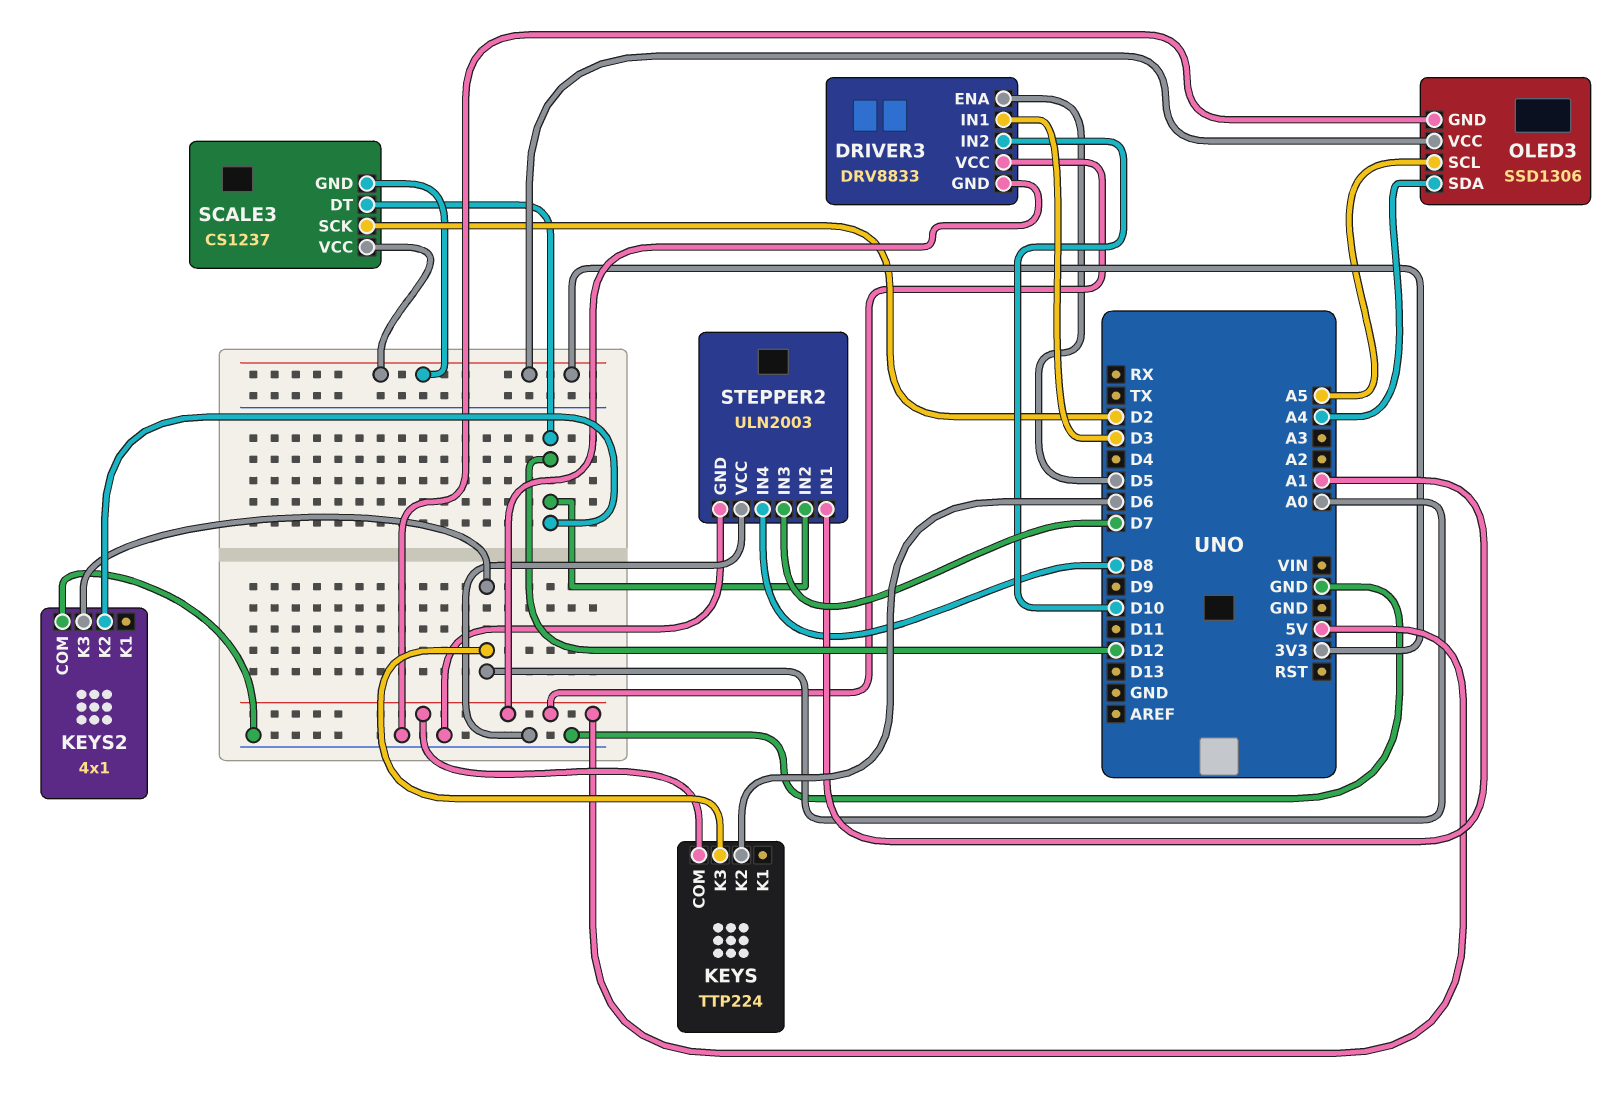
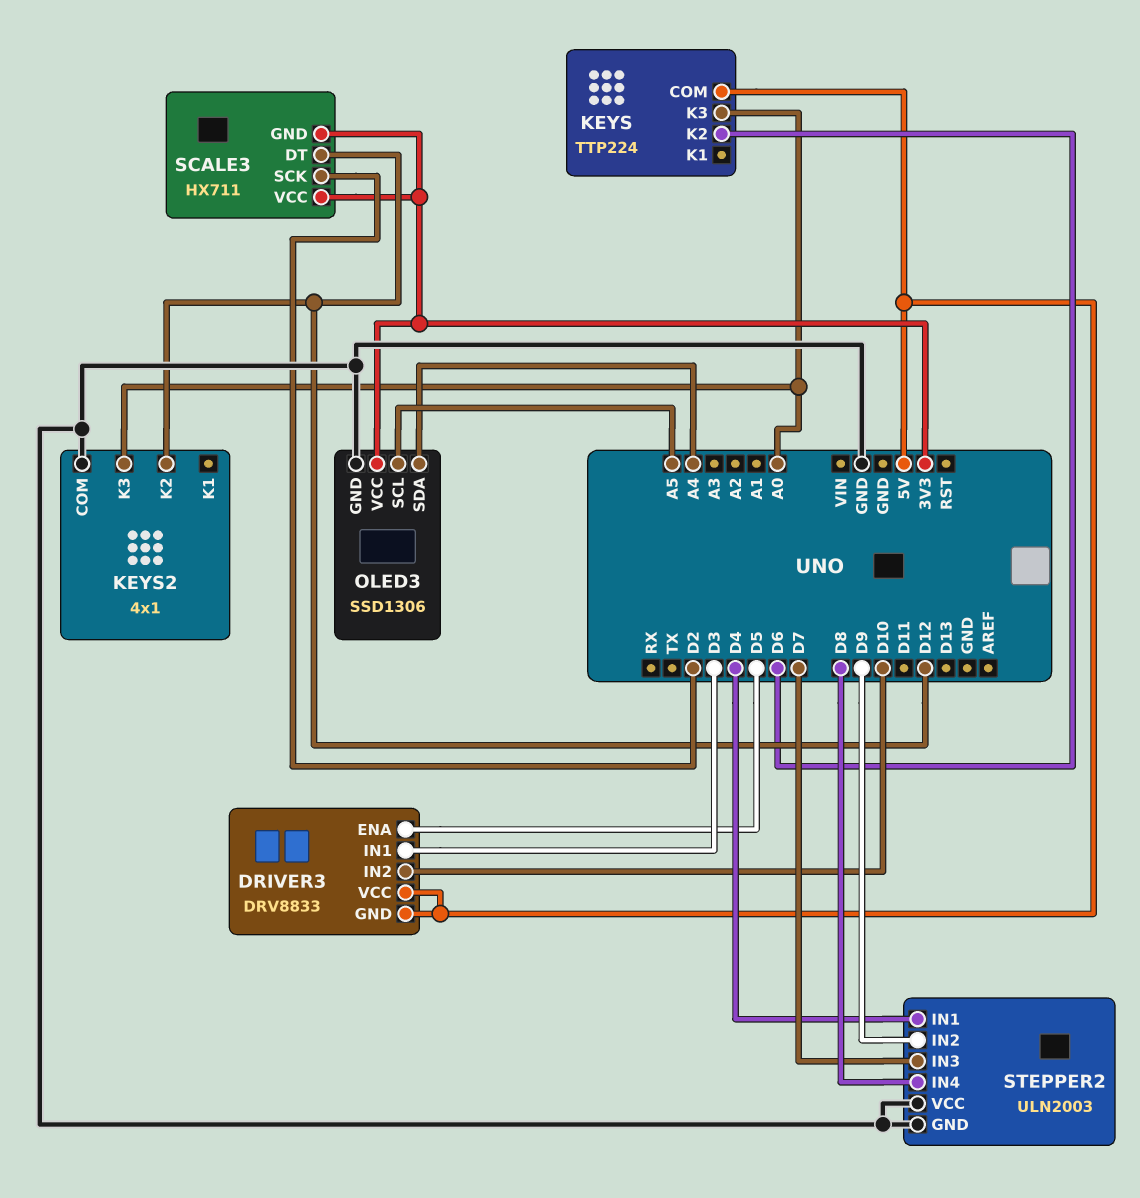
SCALE3: CS1237 -> HX711
STEPPER2 pin IN1: A1 -> D4
STEPPER2 pin IN2: D12 -> D9

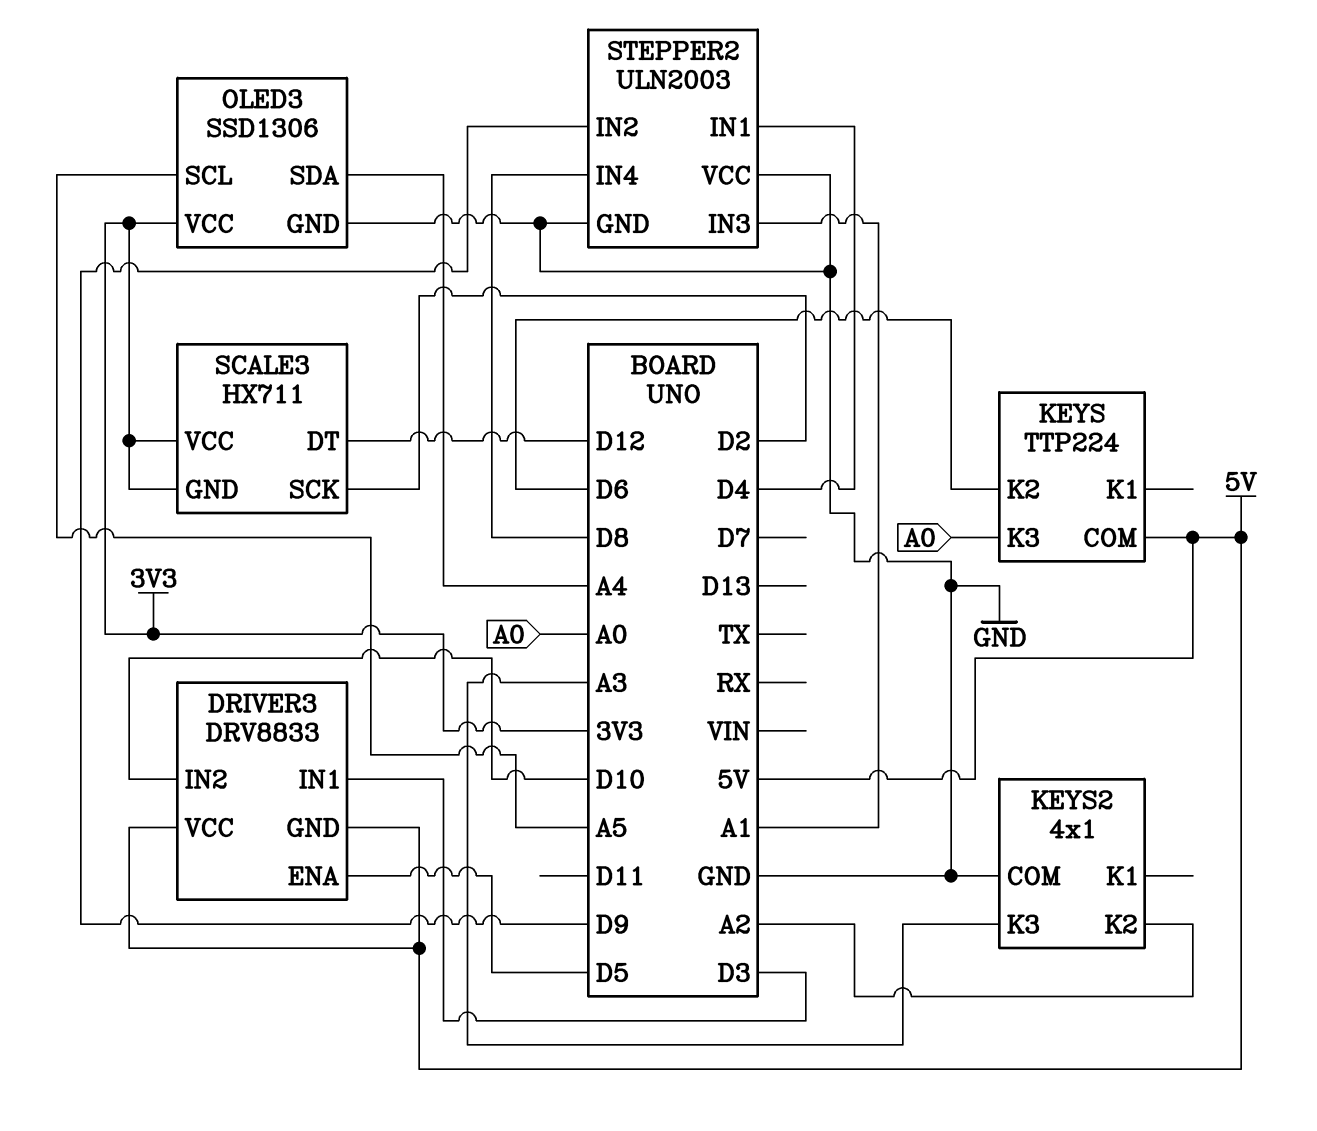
KEYS2 pin K2: D12 -> A2
KEYS2 pin K3: A0 -> A3
STEPPER2 pin IN3: D7 -> A1

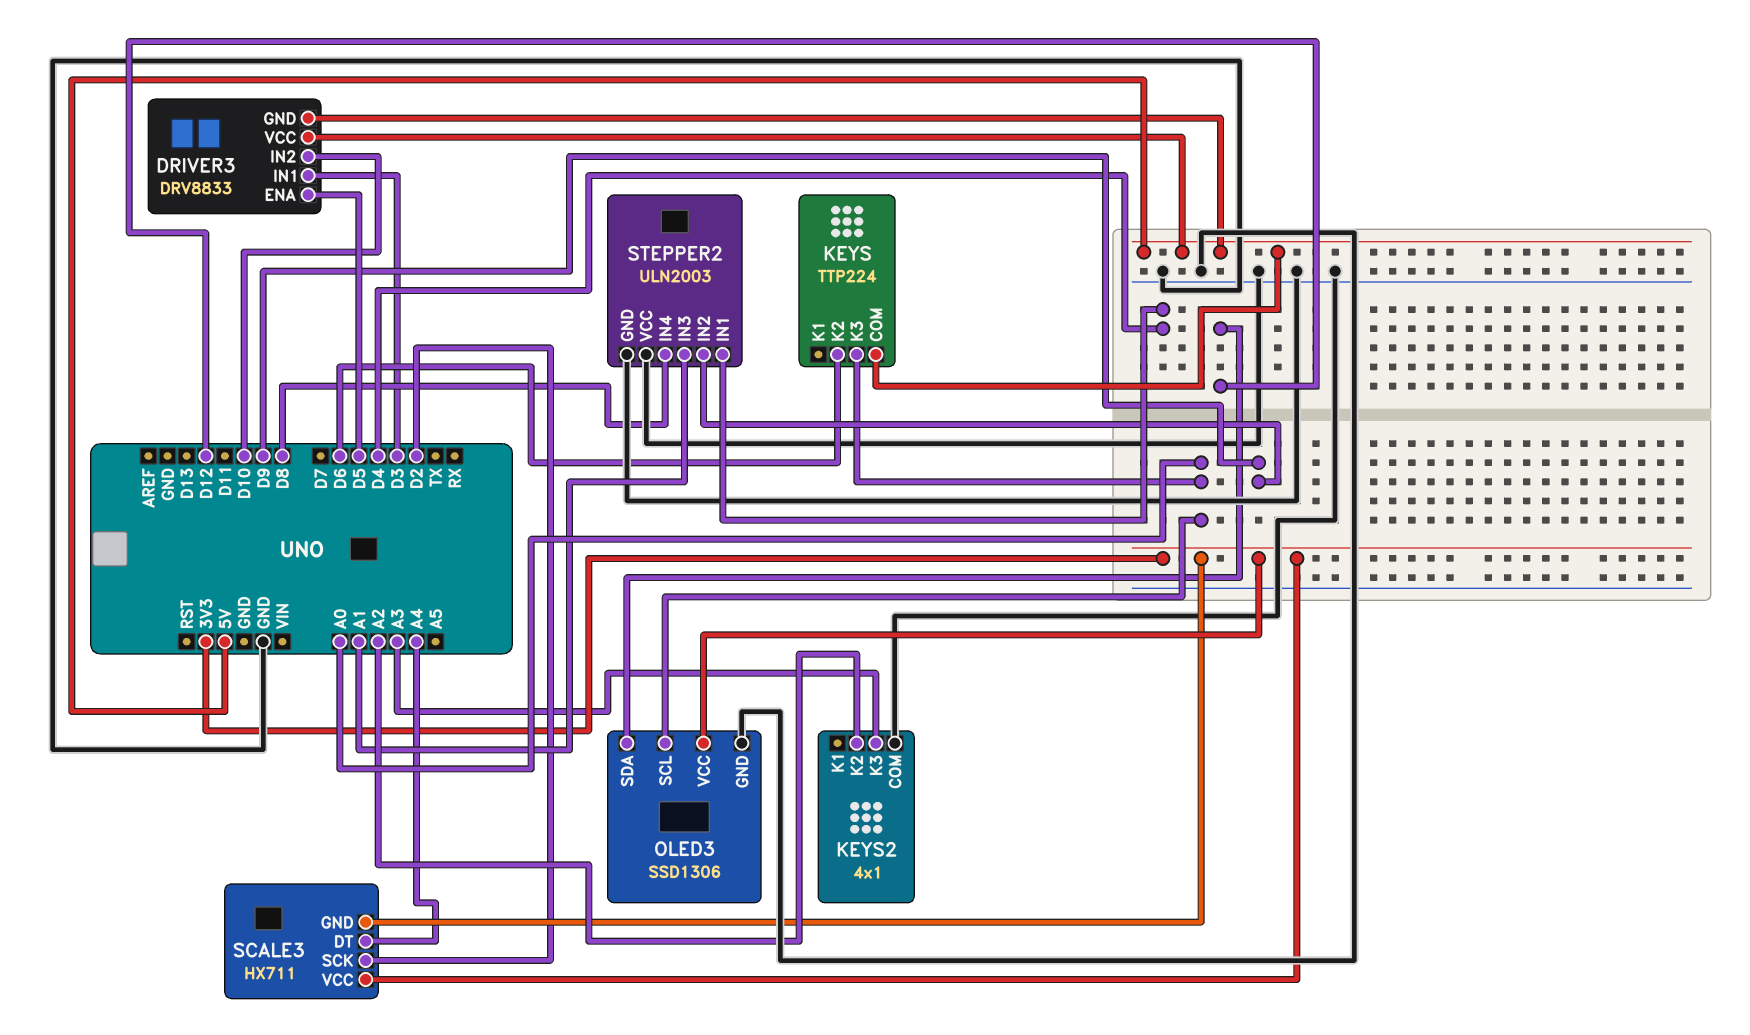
OLED3 pin SCL: A5 -> A0
OLED3 pin SDA: A4 -> D12
SCALE3 pin DT: D12 -> A4

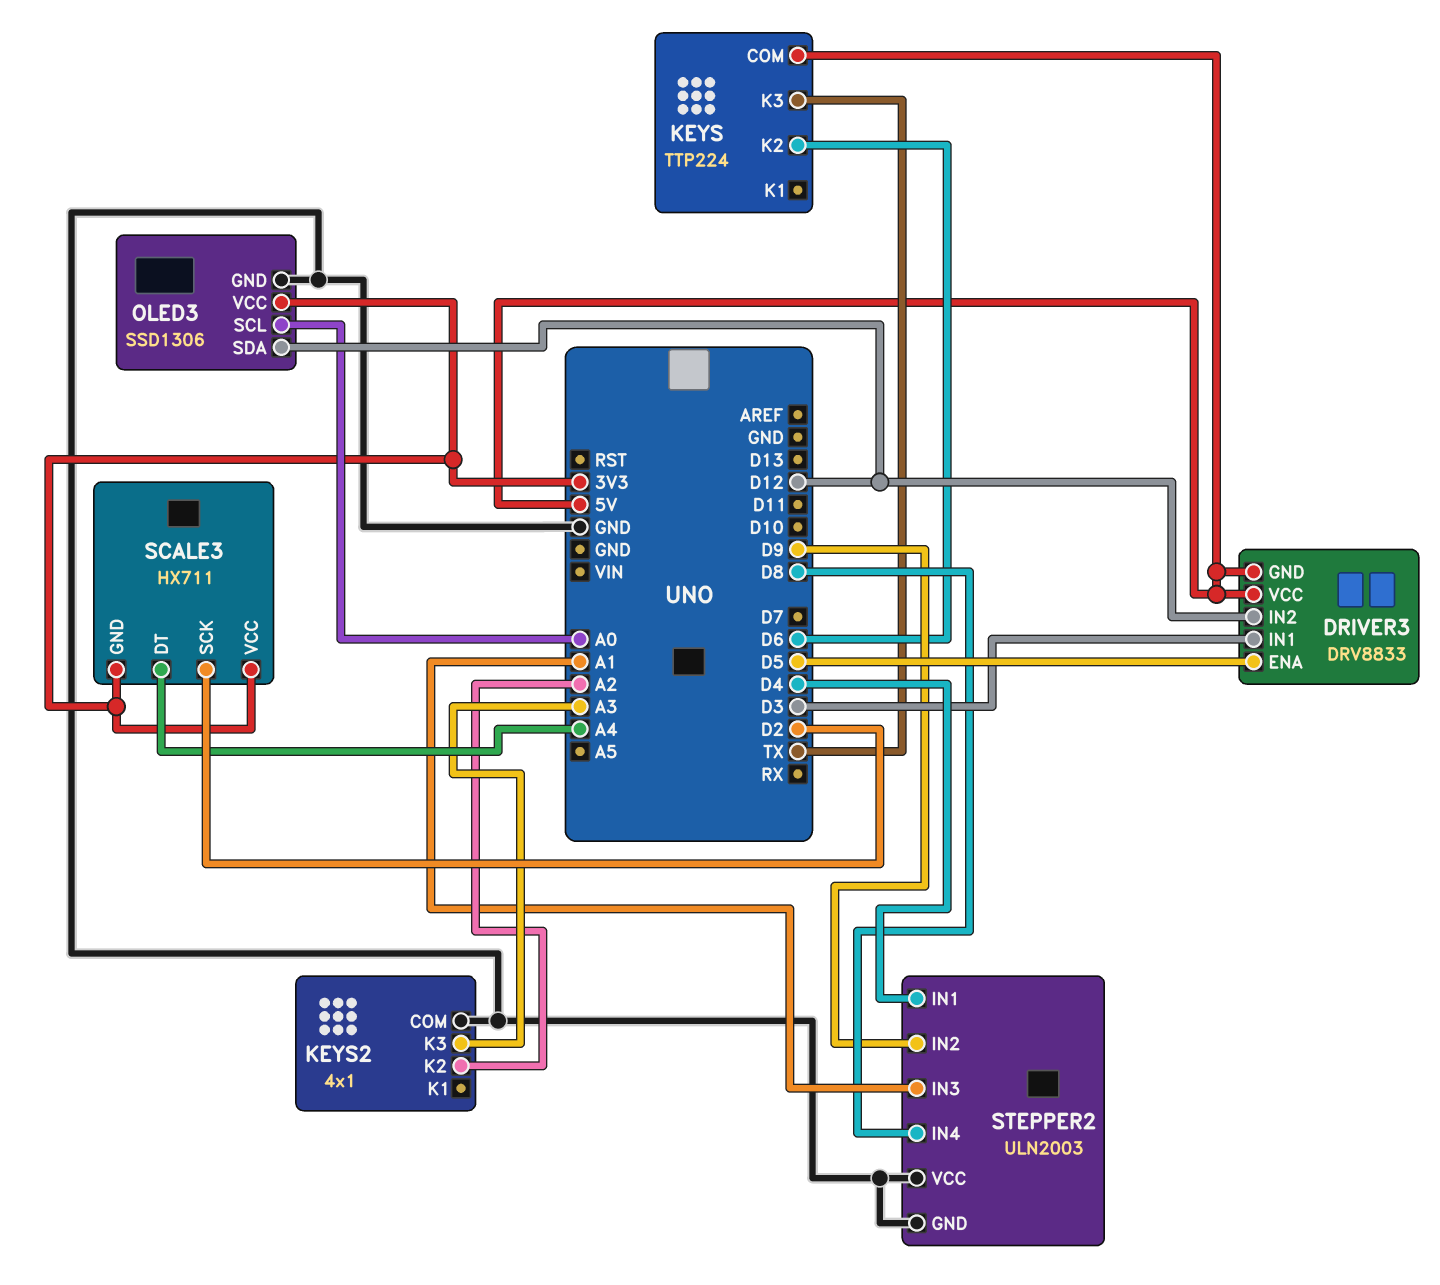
DRIVER3 pin IN2: D10 -> D12
KEYS pin K3: A0 -> TX

